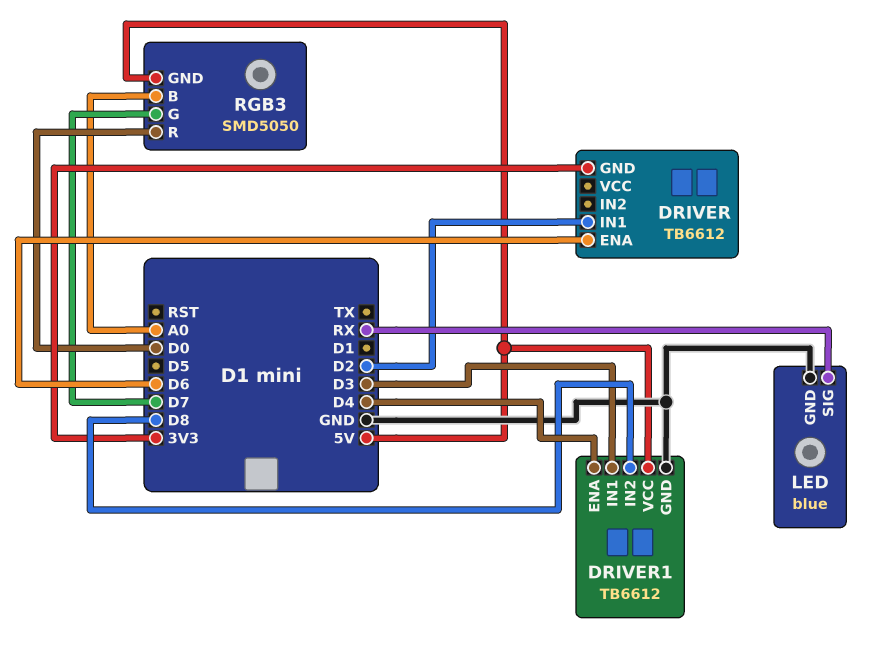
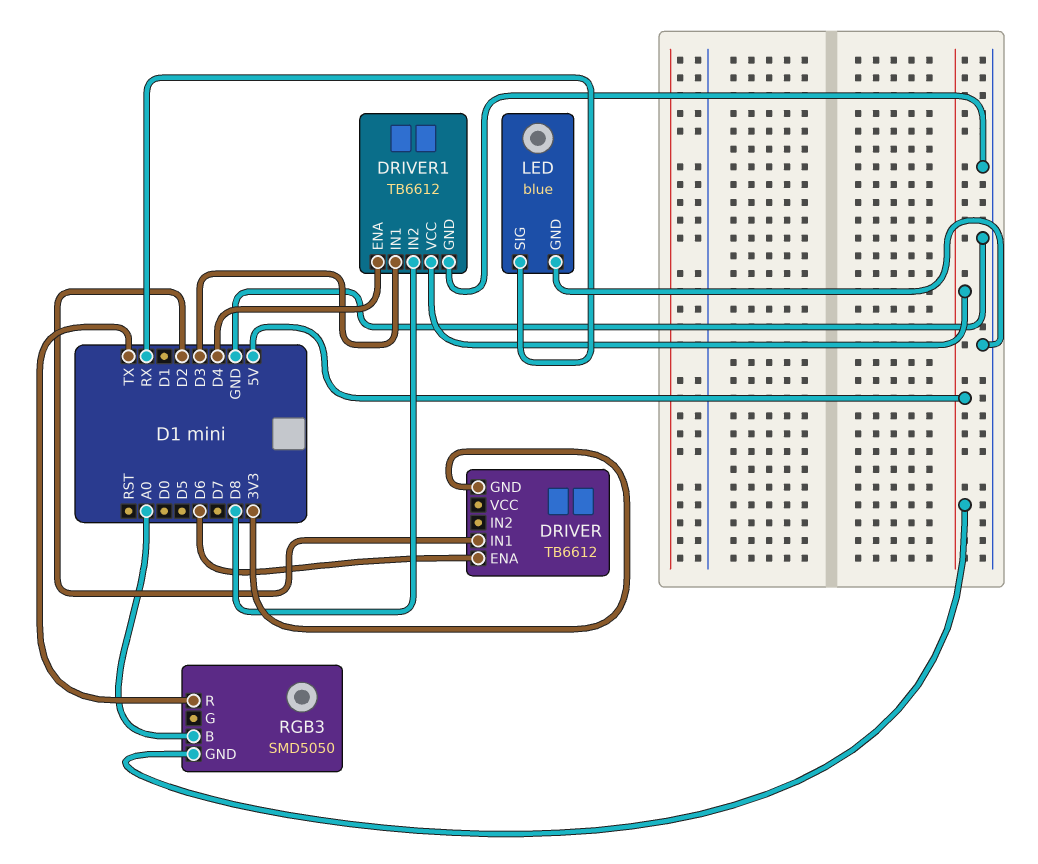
RGB3 pin G: D7 -> none
RGB3 pin R: D0 -> TX

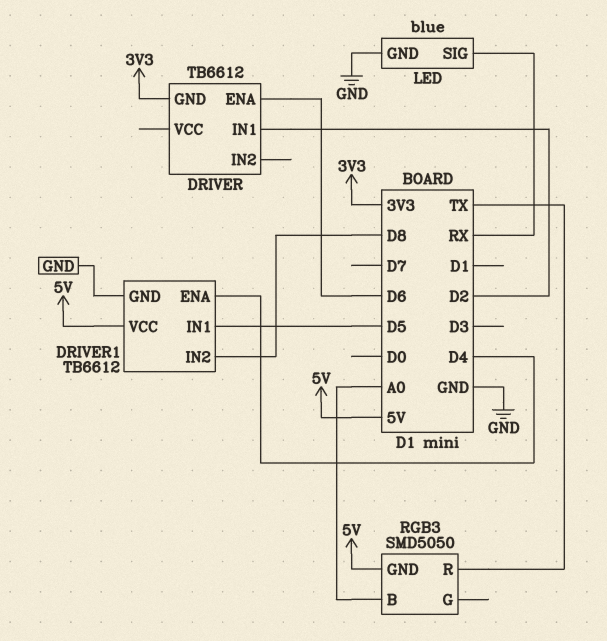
DRIVER1 pin IN1: D3 -> D5

